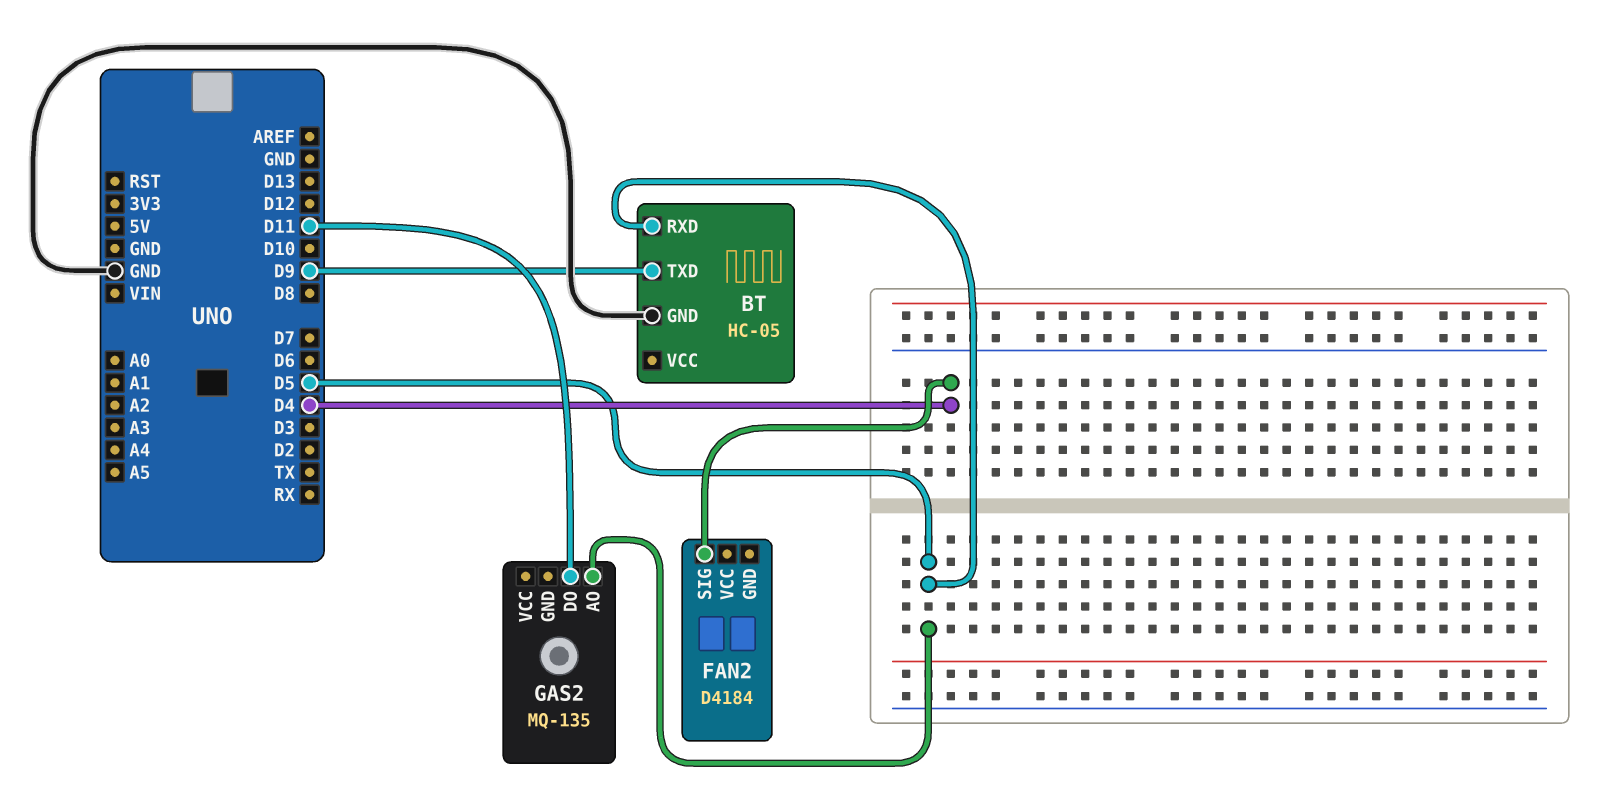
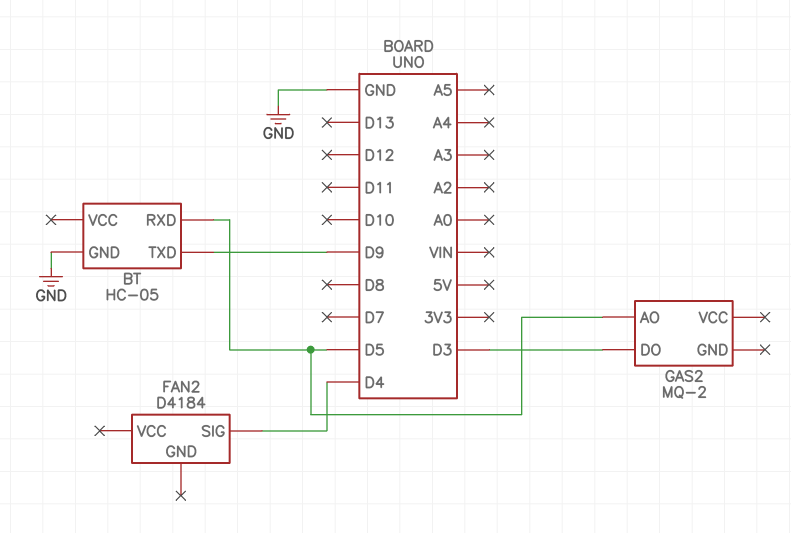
GAS2: MQ-135 -> MQ-2
GAS2 pin DO: D11 -> D3

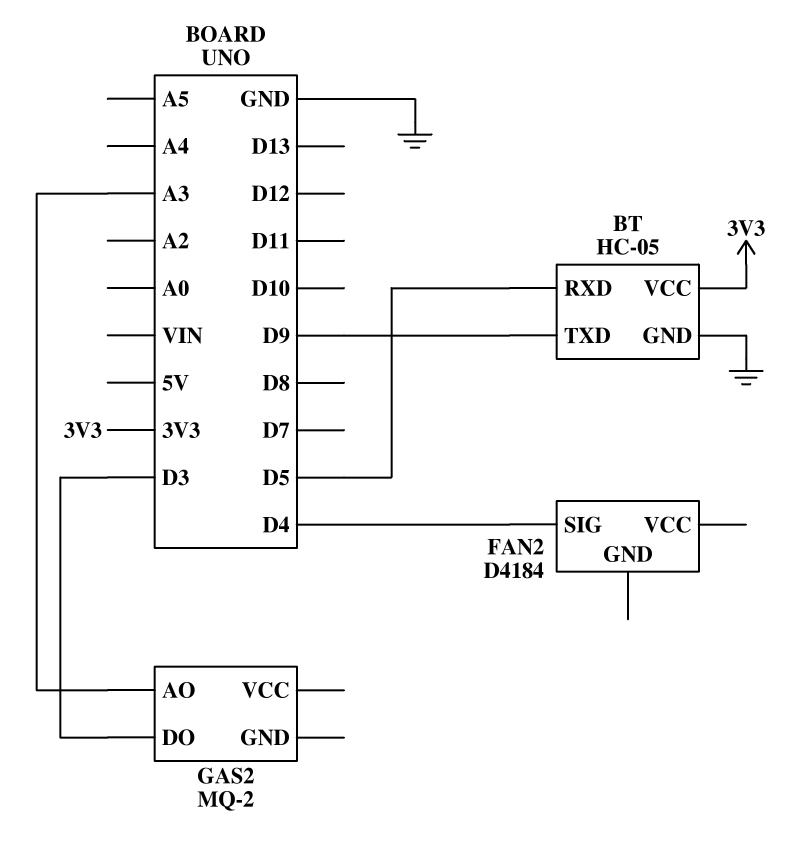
BT pin VCC: none -> 3V3
GAS2 pin AO: D5 -> A3

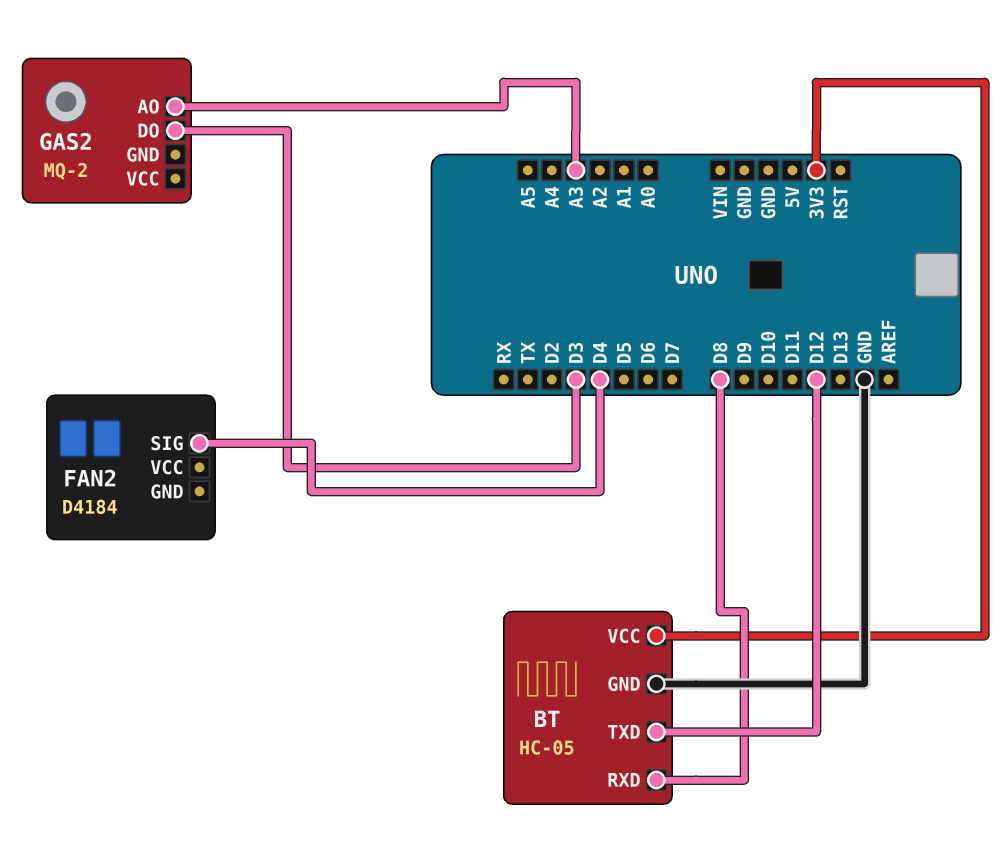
BT pin RXD: D5 -> D8
BT pin TXD: D9 -> D12

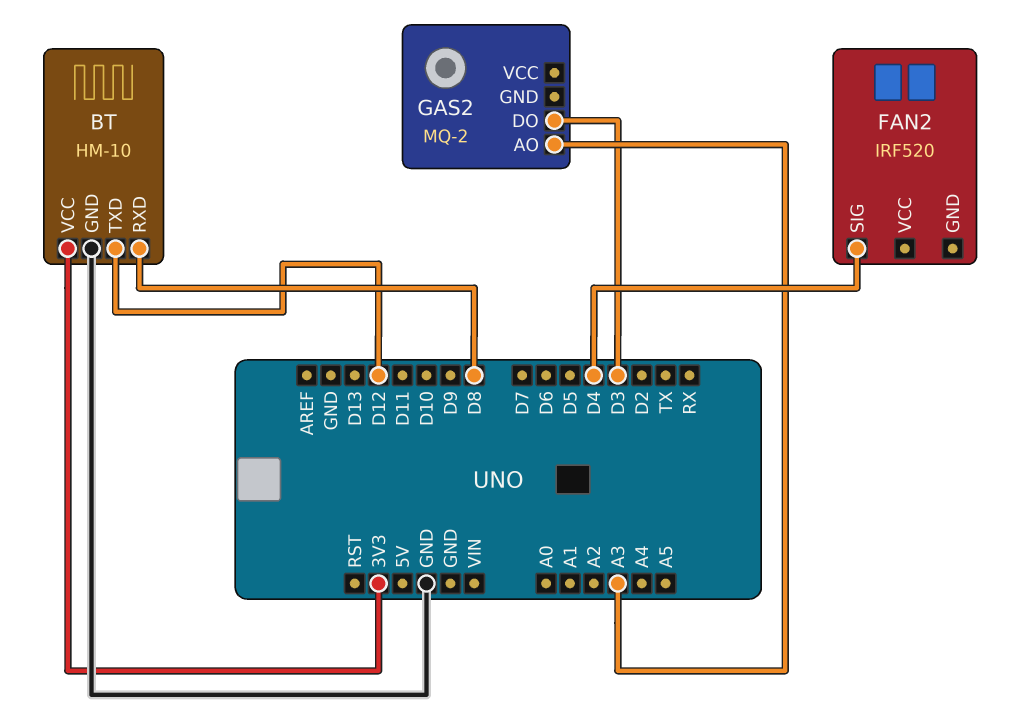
BT: HC-05 -> HM-10
FAN2: D4184 -> IRF520

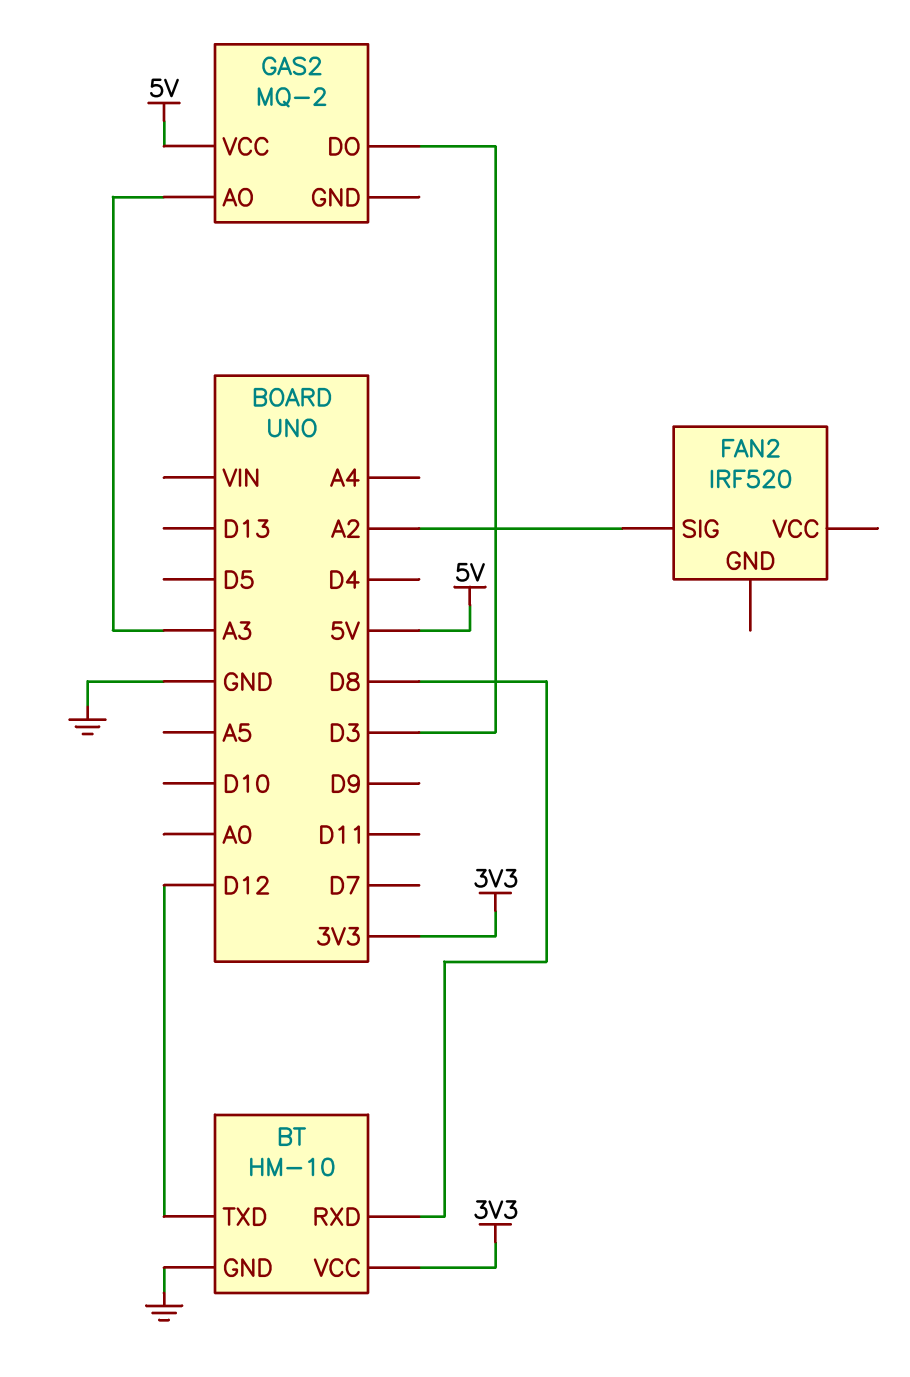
FAN2 pin SIG: D4 -> A2
GAS2 pin VCC: none -> 5V

